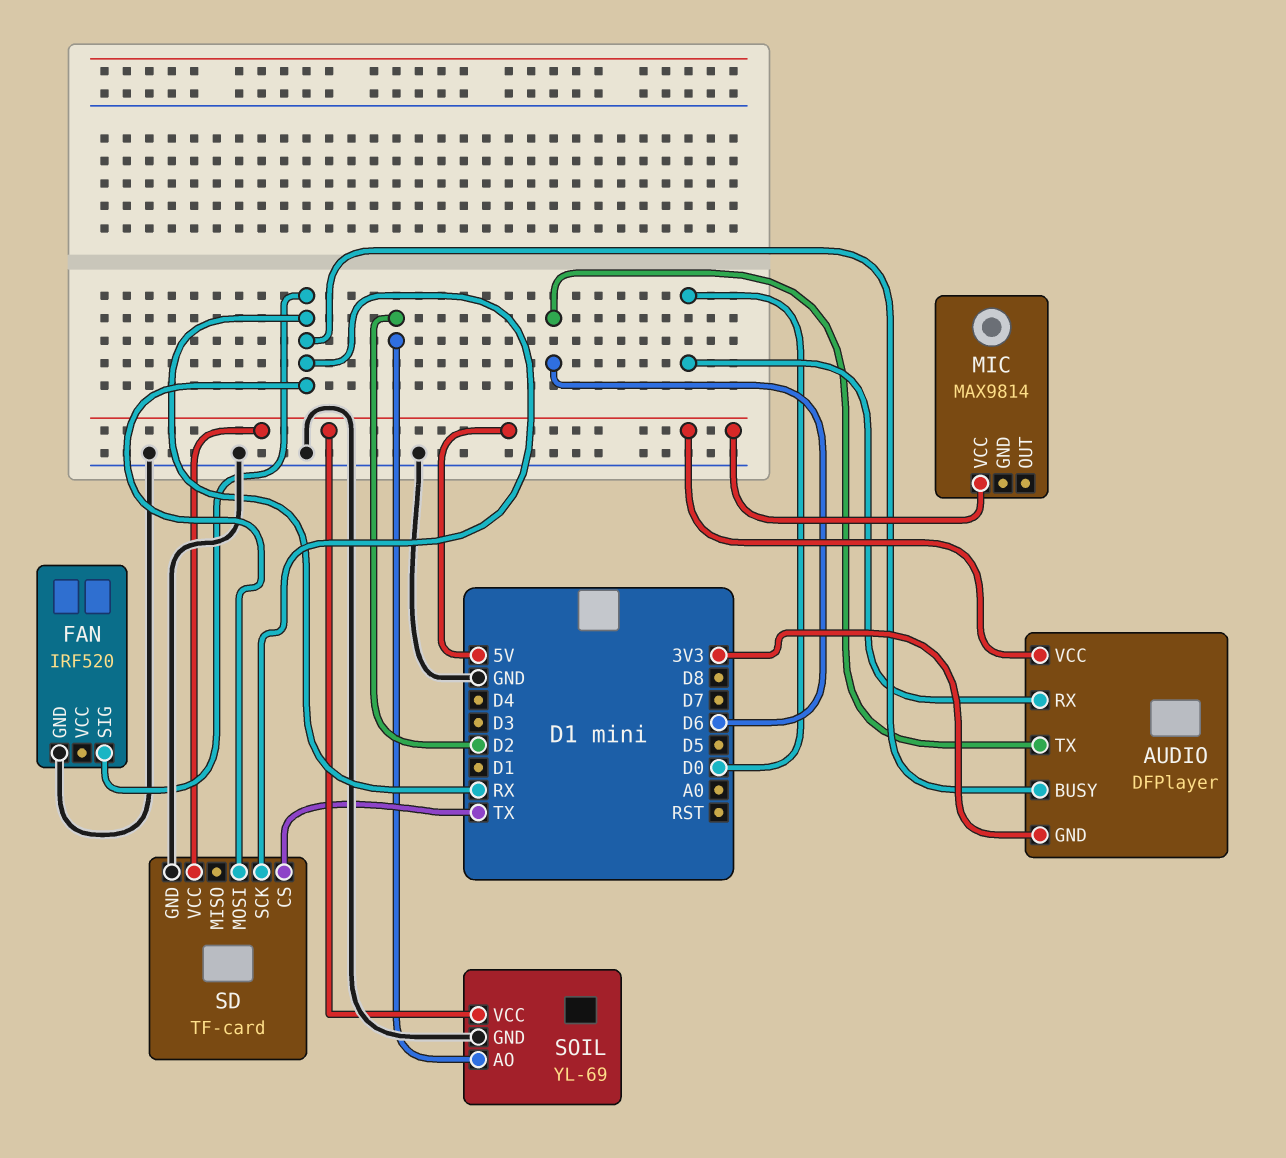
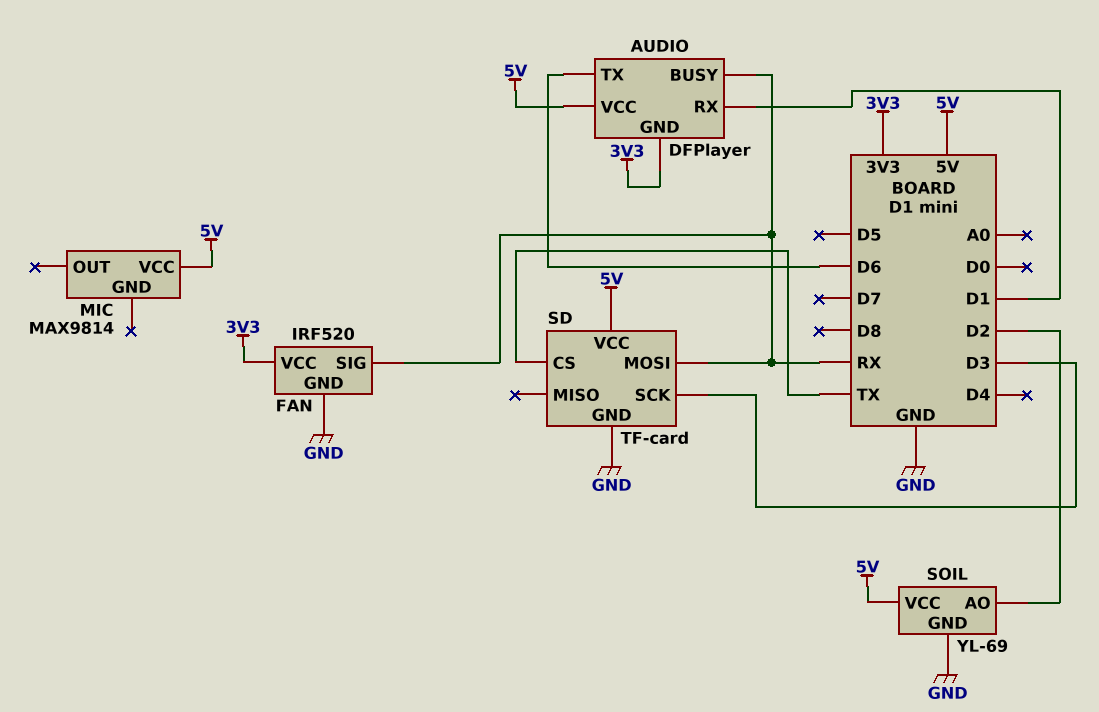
AUDIO pin RX: D0 -> D1
FAN pin VCC: none -> 3V3
SD pin SCK: RX -> D3

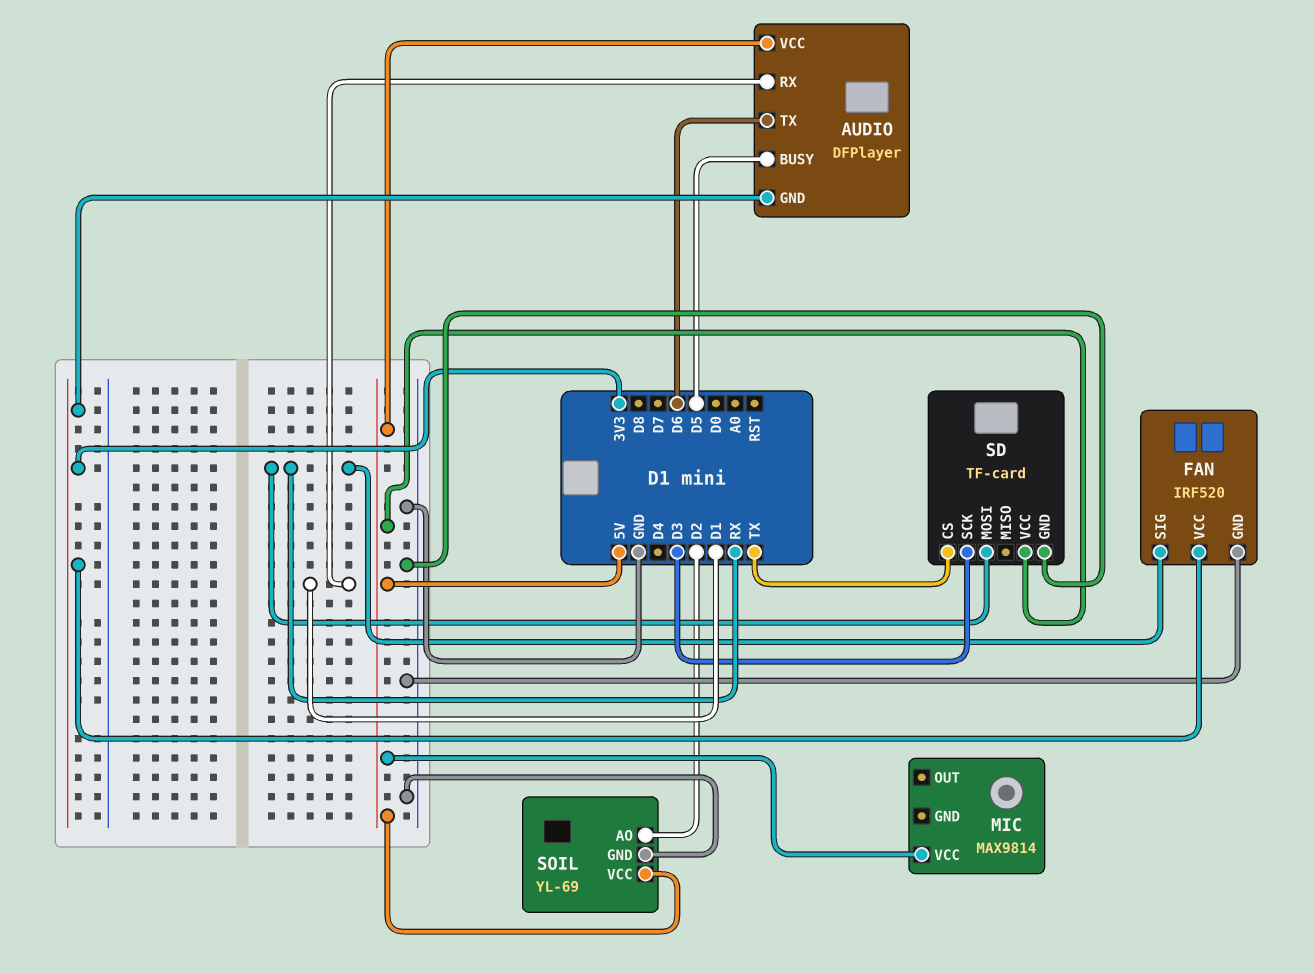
AUDIO pin BUSY: RX -> D5

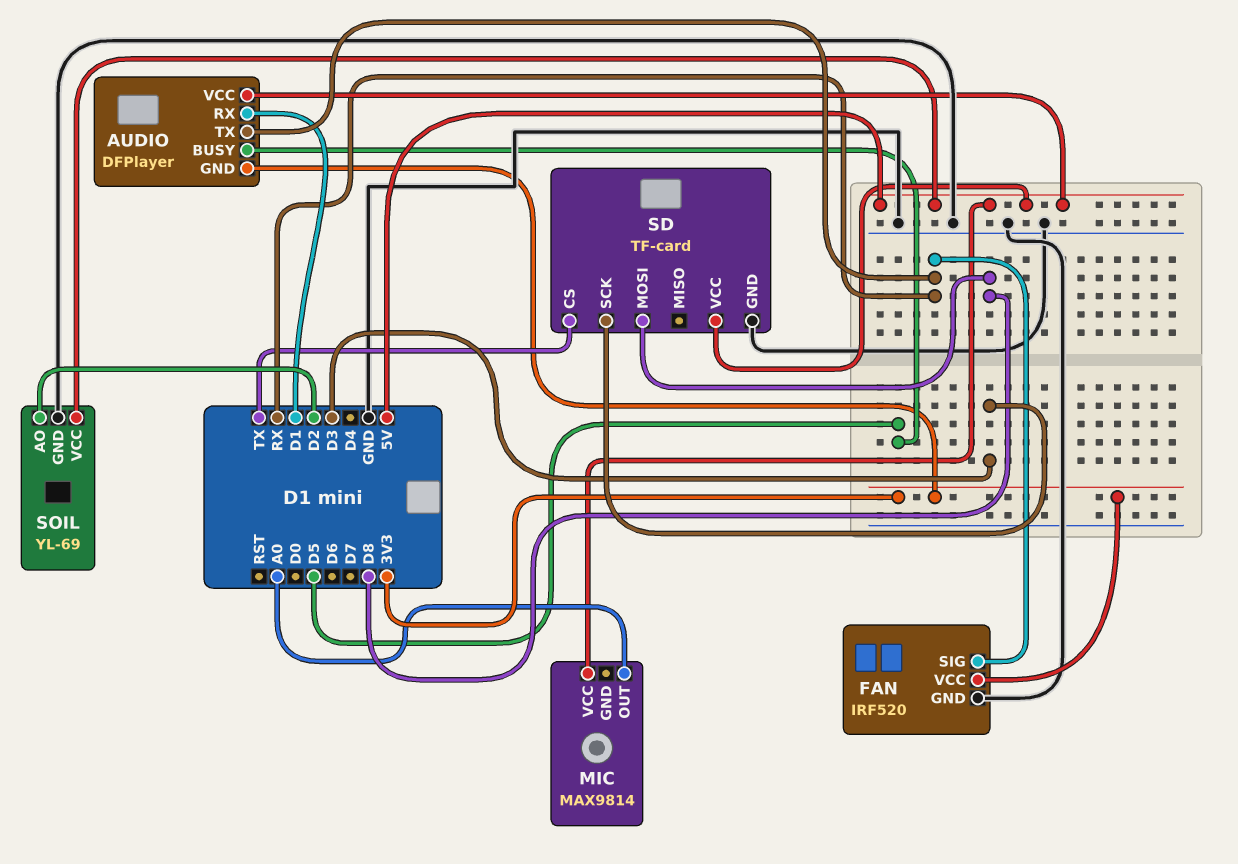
AUDIO pin TX: D6 -> RX
MIC pin OUT: none -> A0
SD pin MOSI: RX -> D8

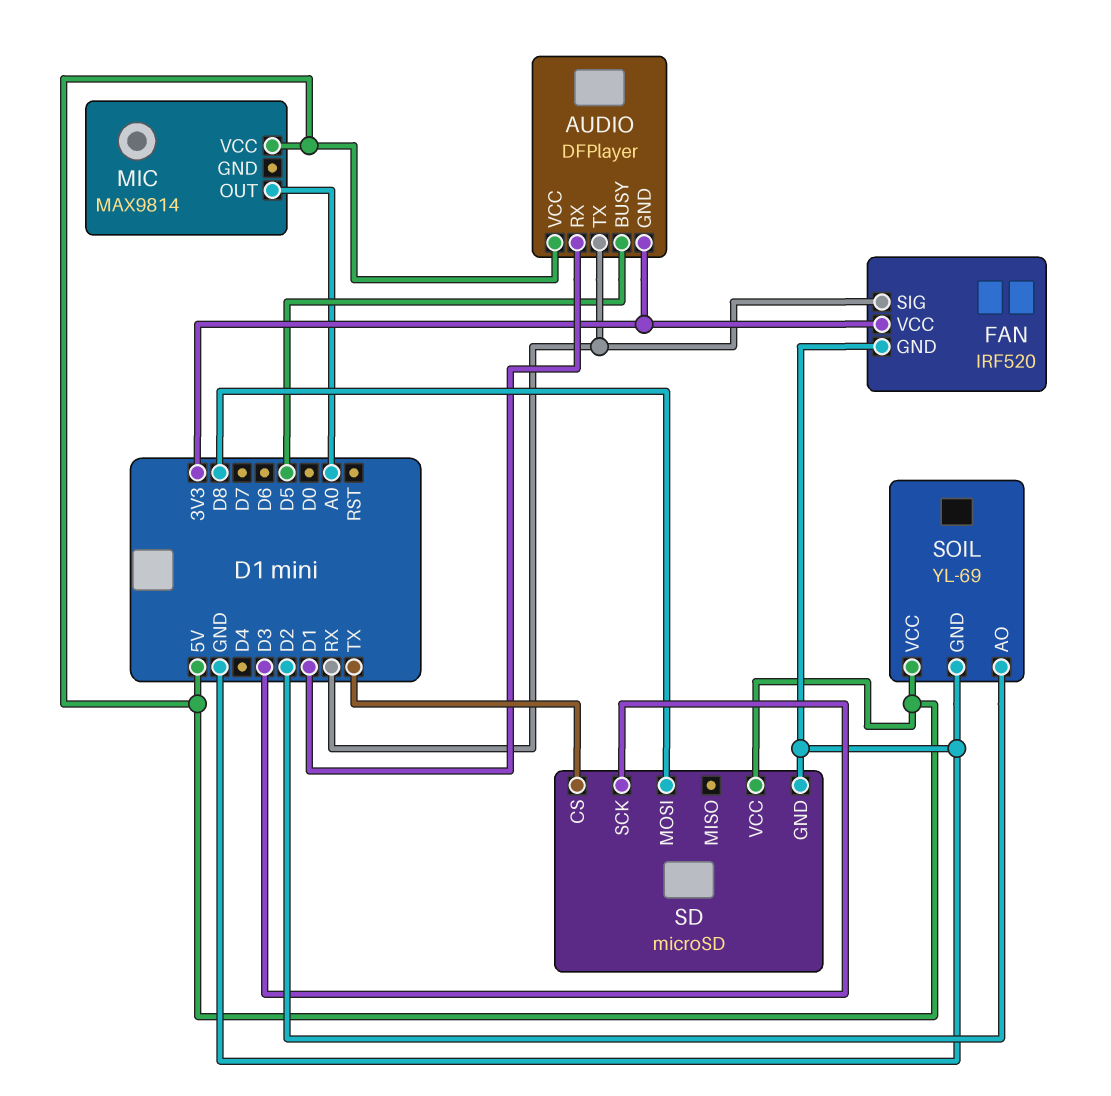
SD: TF-card -> microSD

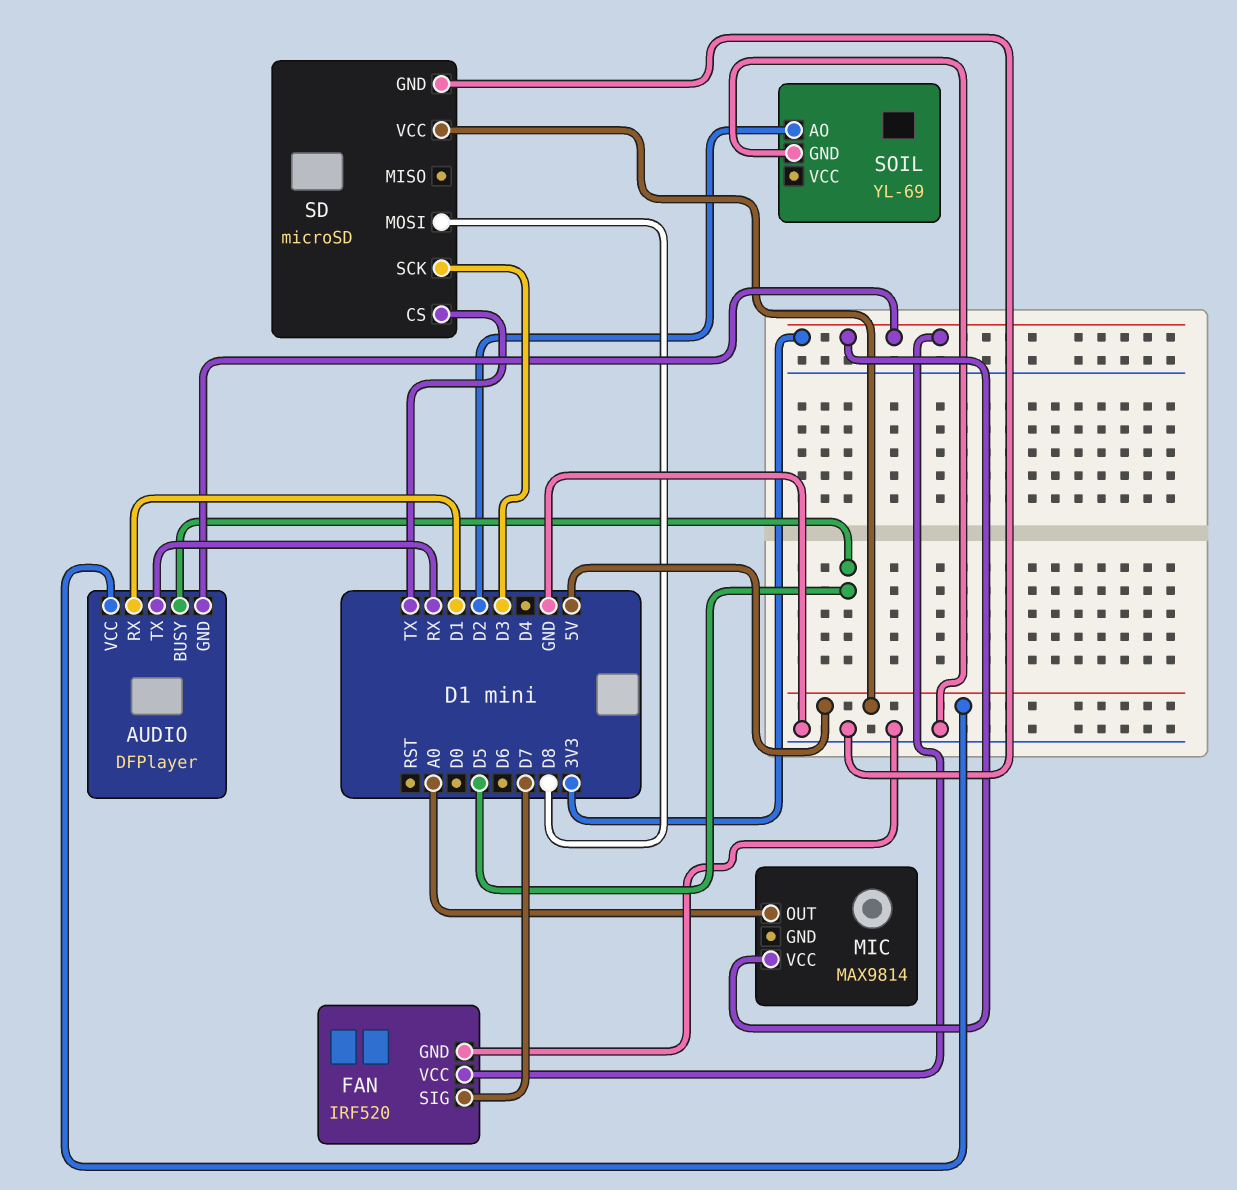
FAN pin SIG: RX -> D7
MIC pin VCC: 5V -> 3V3
SOIL pin VCC: 5V -> none

